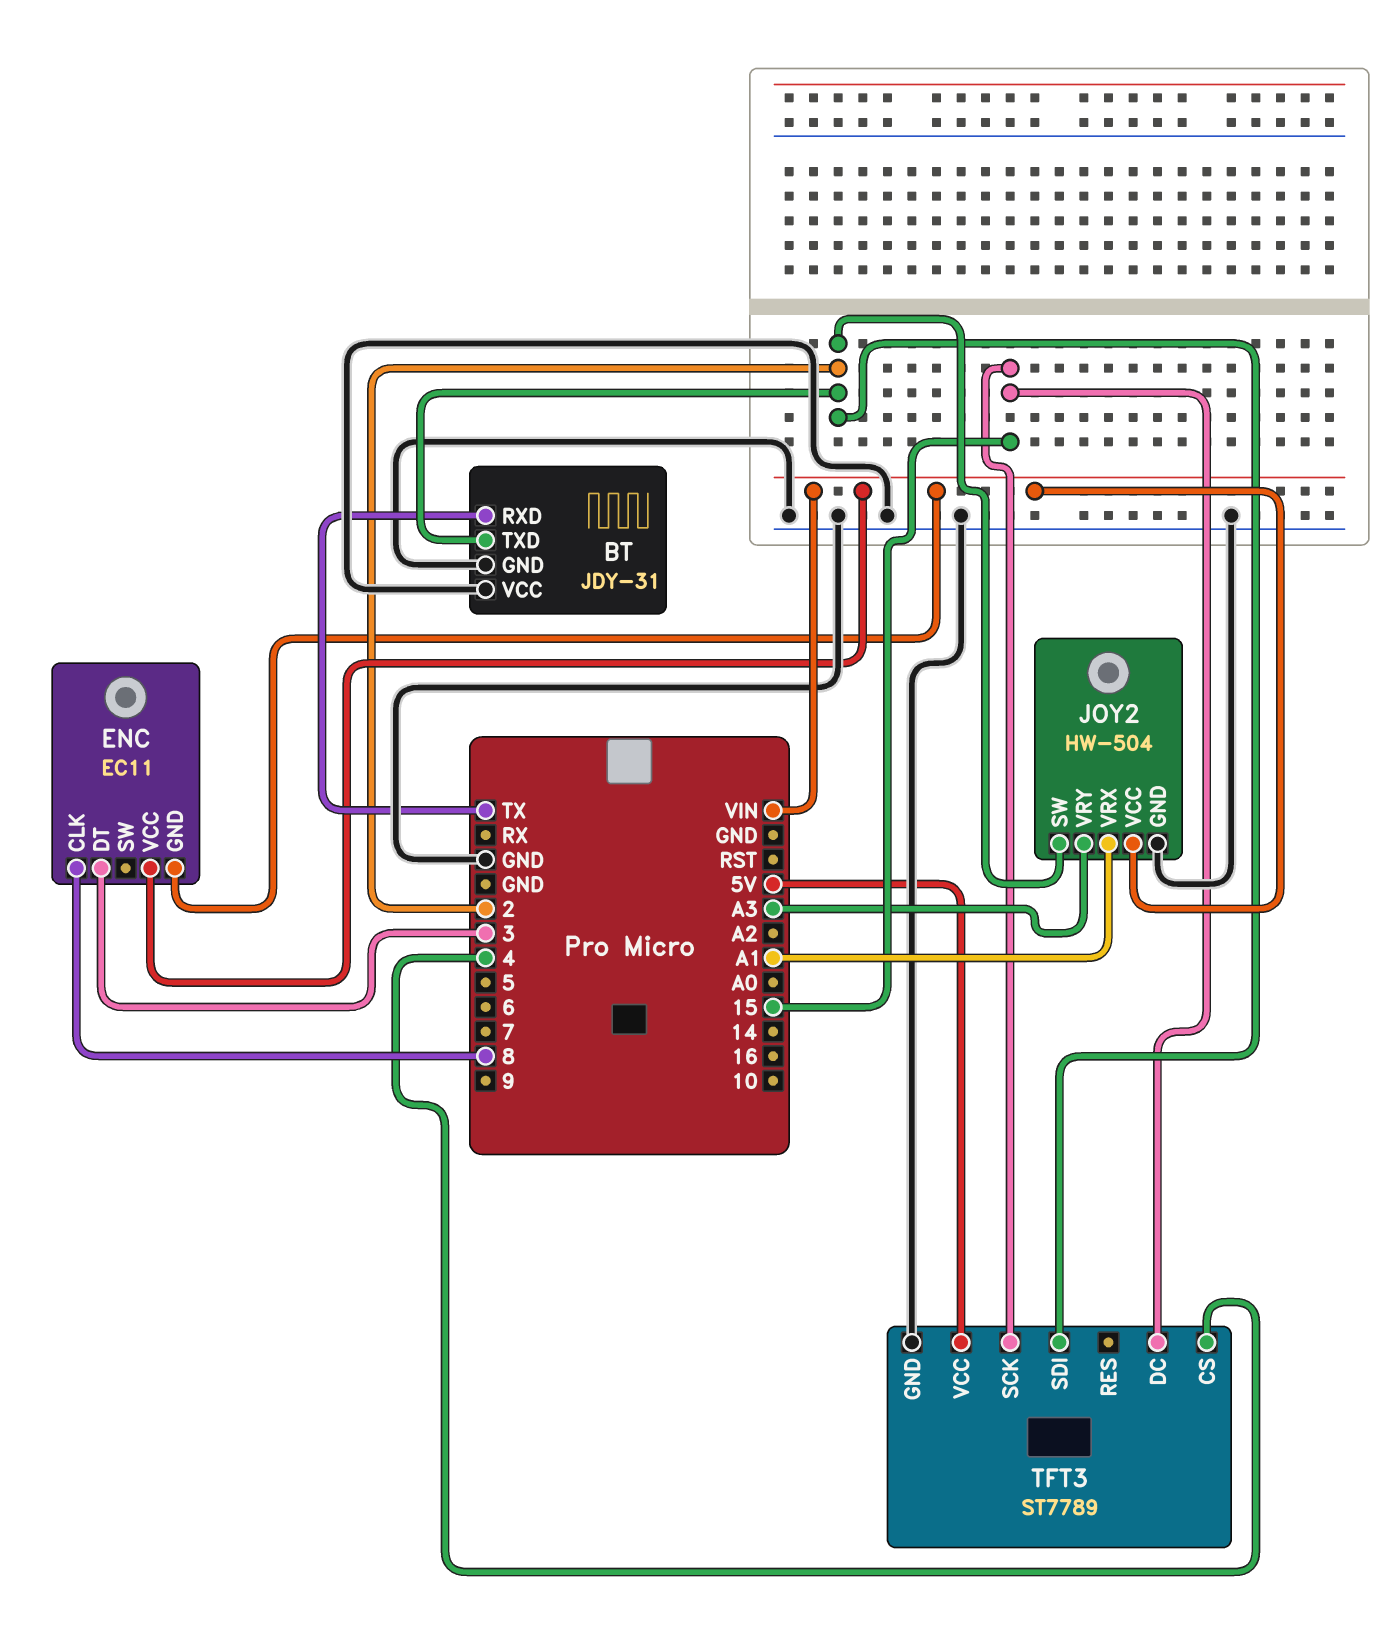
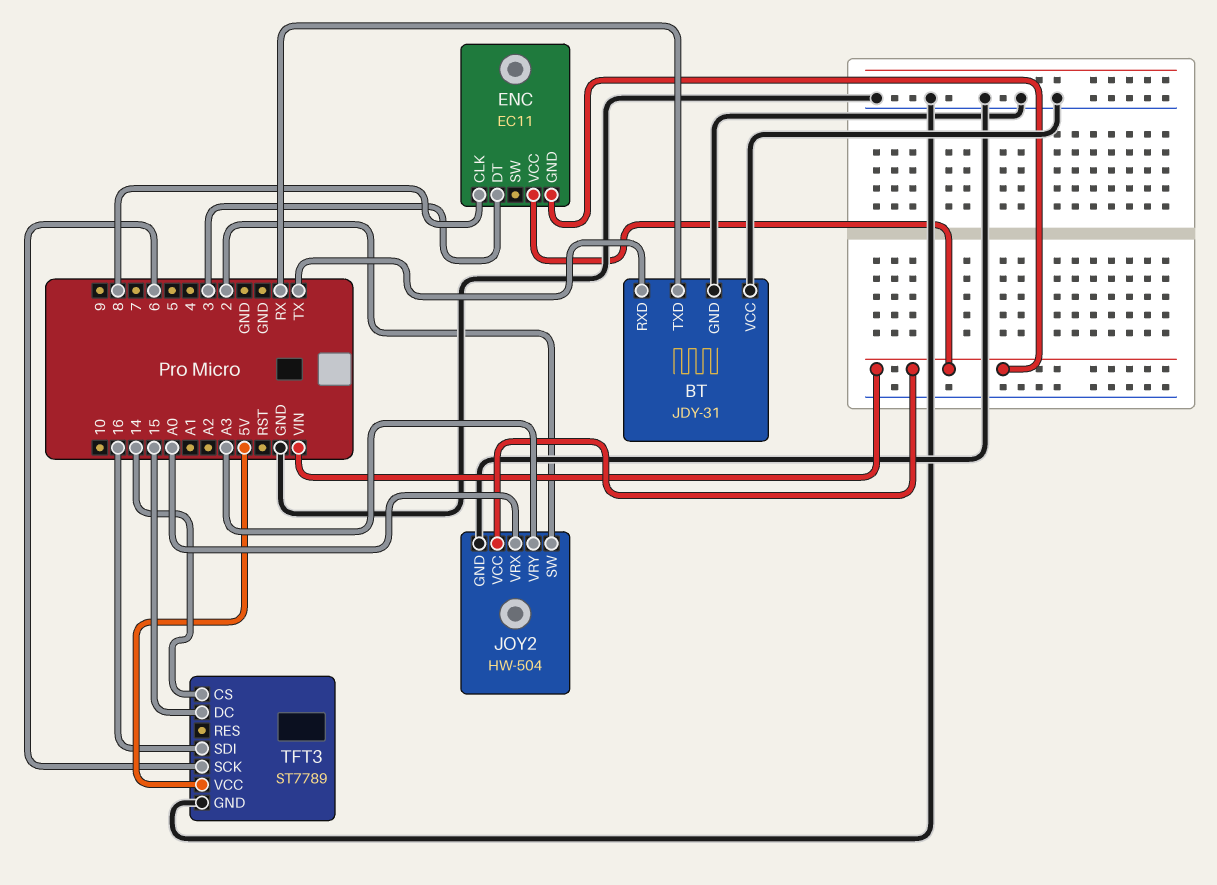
BT pin TXD: 2 -> RX
JOY2 pin VRX: A1 -> A0
TFT3 pin CS: 4 -> 14
TFT3 pin SCK: 15 -> 6
TFT3 pin SDI: 2 -> 16

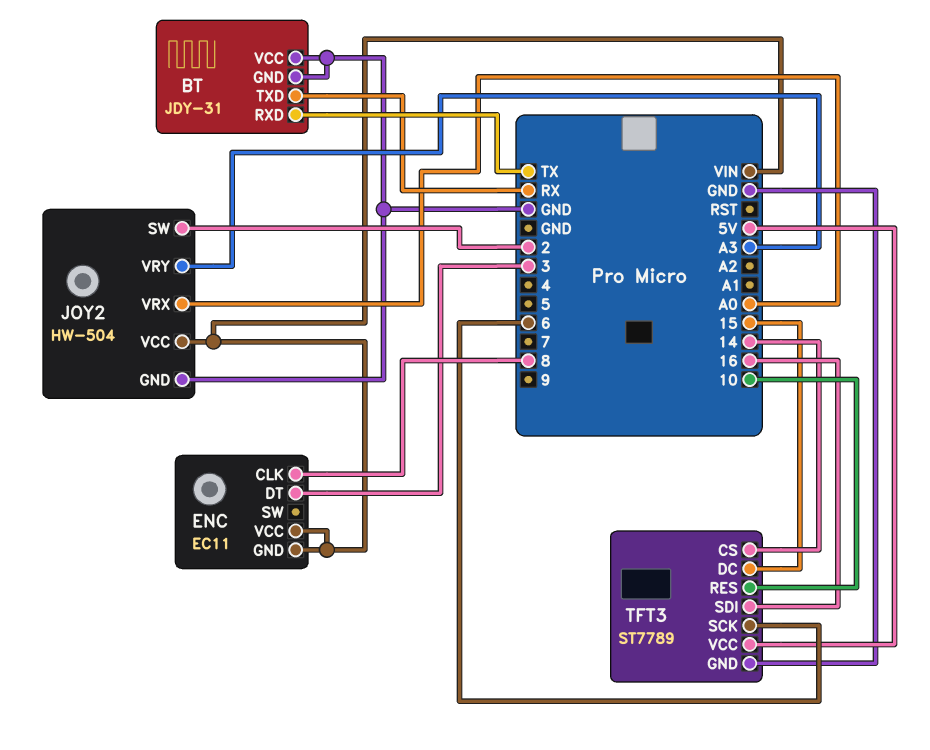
TFT3 pin RES: none -> 10

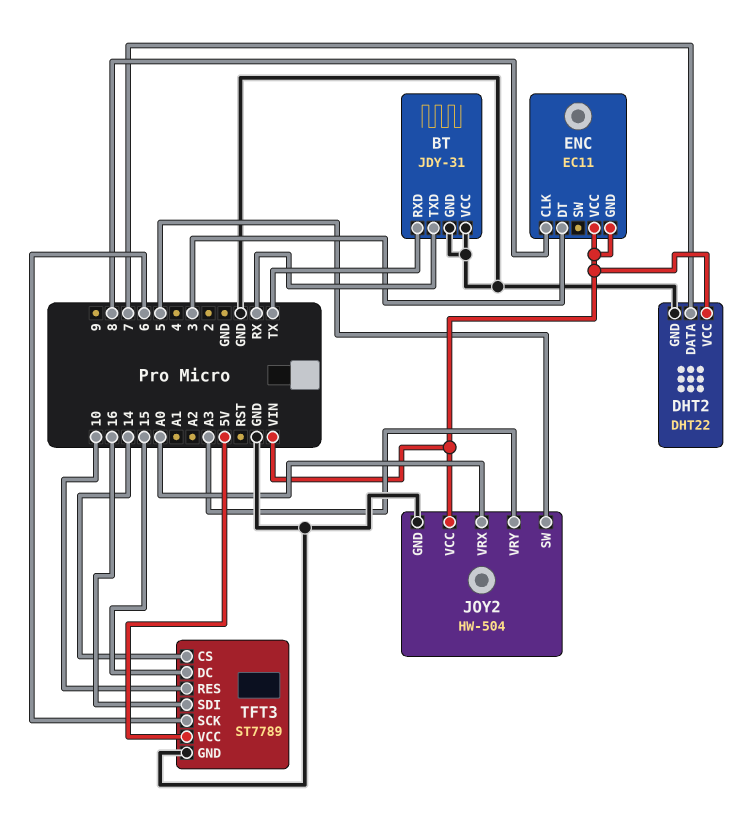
DHT2: none -> DHT22
DHT2 pin DATA: none -> 7
DHT2 pin GND: none -> GND
DHT2 pin VCC: none -> VIN
JOY2 pin SW: 2 -> 5

